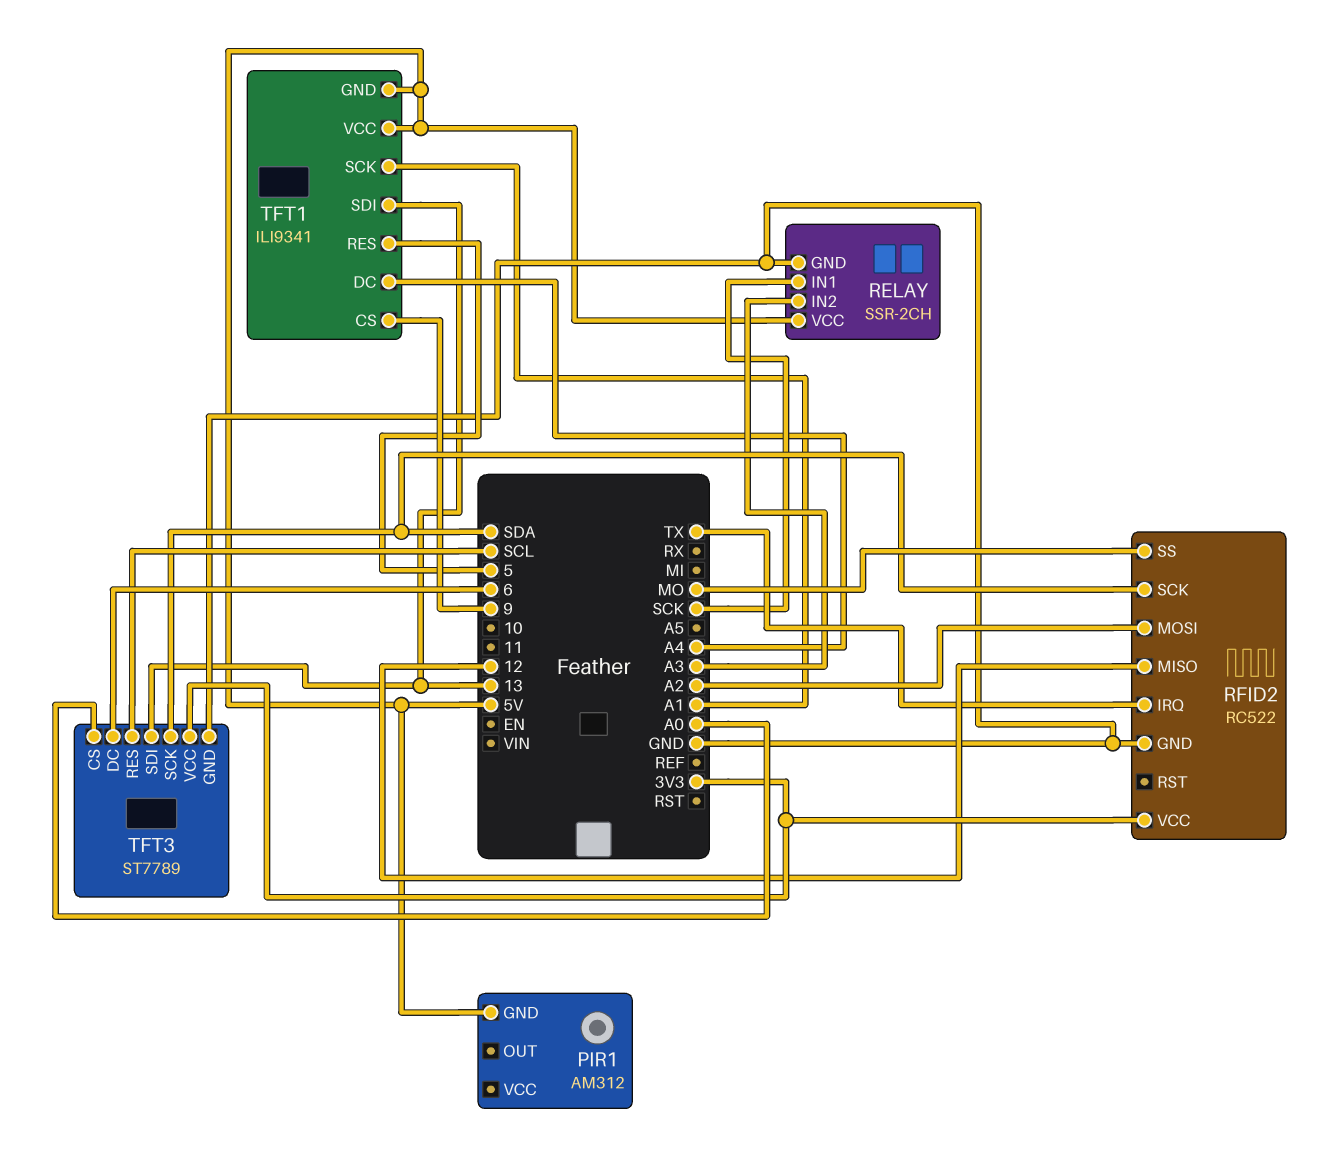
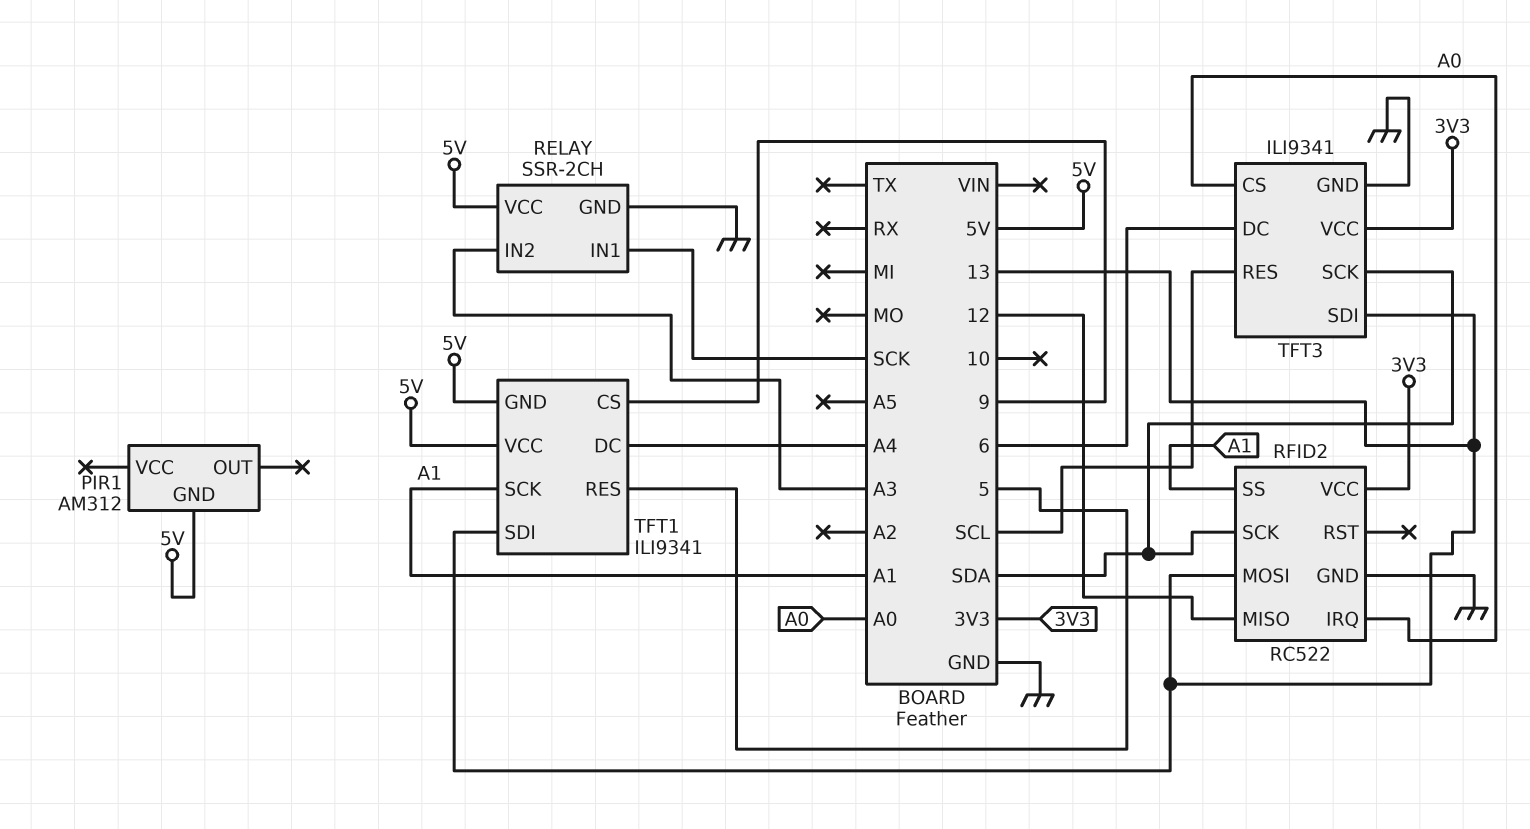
RFID2 pin IRQ: TX -> A0
RFID2 pin MOSI: A2 -> 13
RFID2 pin SS: MO -> A1
TFT3: ST7789 -> ILI9341

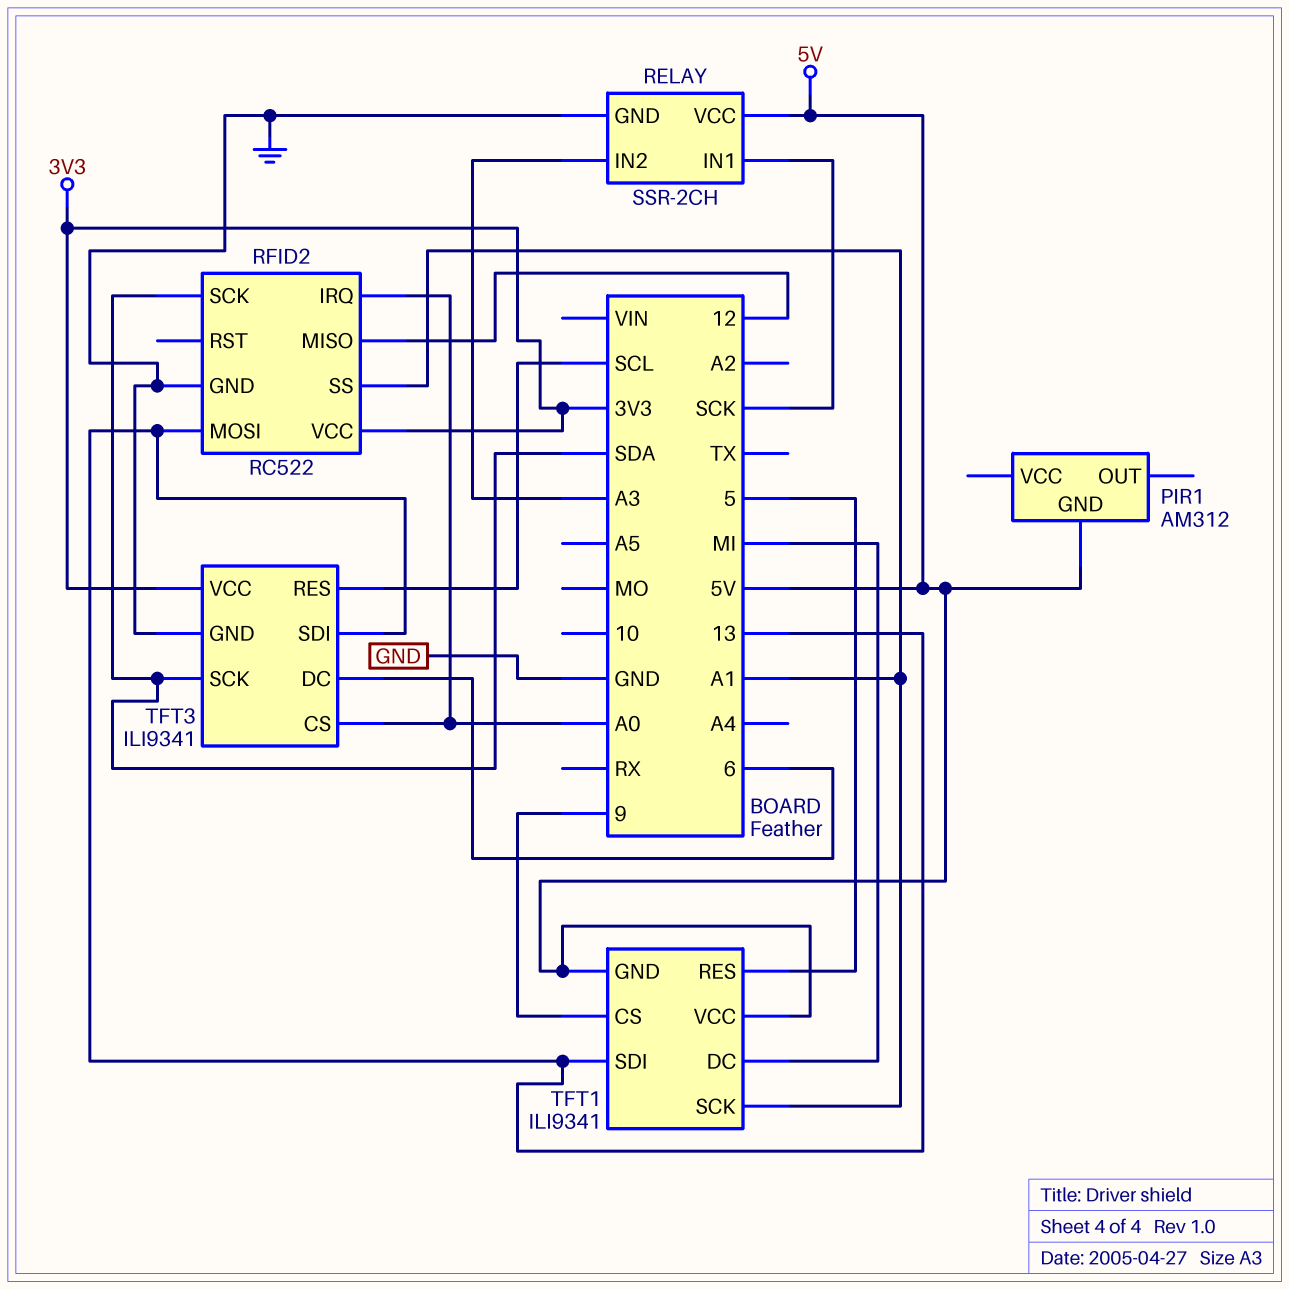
TFT1 pin DC: A4 -> MI

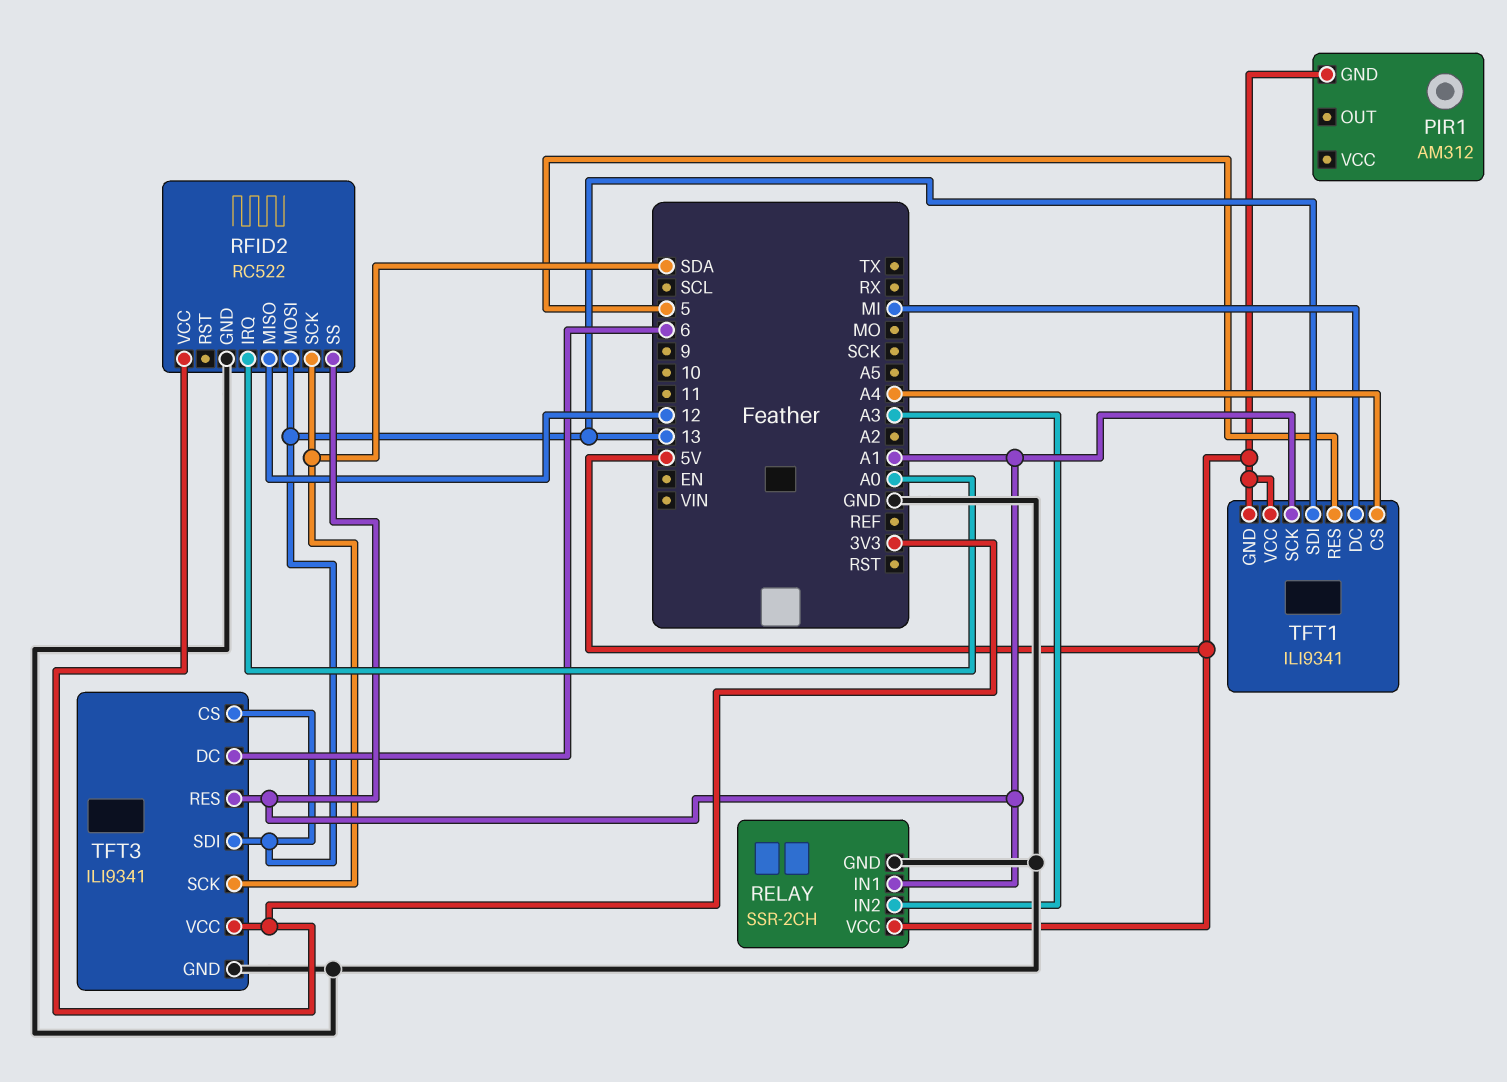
RELAY pin IN1: SCK -> A1
TFT1 pin CS: 9 -> A4
TFT3 pin CS: A0 -> 13
TFT3 pin RES: SCL -> A1

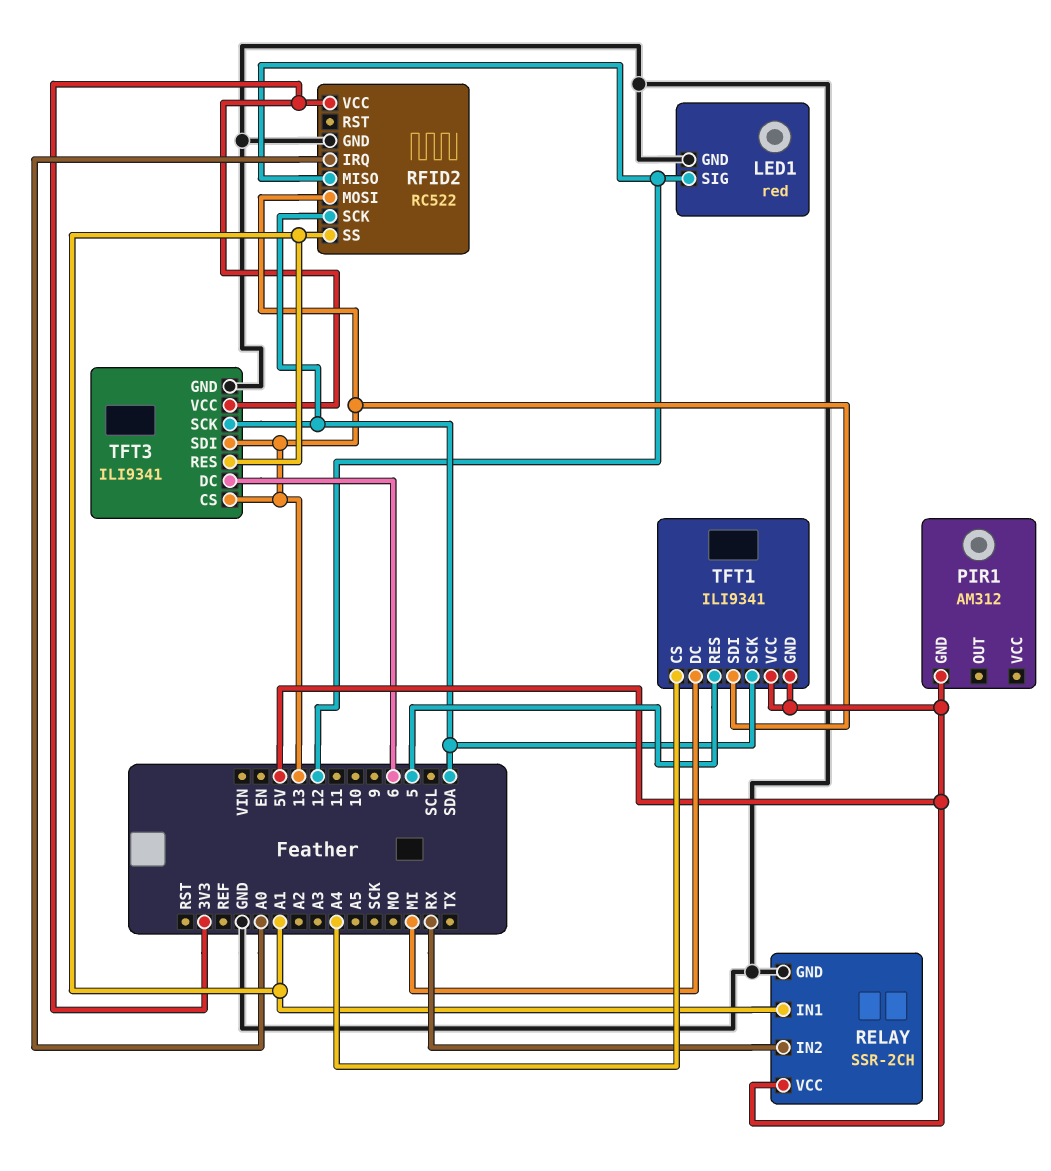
LED1: none -> red
LED1 pin GND: none -> GND
LED1 pin SIG: none -> 12
RELAY pin IN2: A3 -> RX
TFT1 pin SCK: A1 -> SDA

